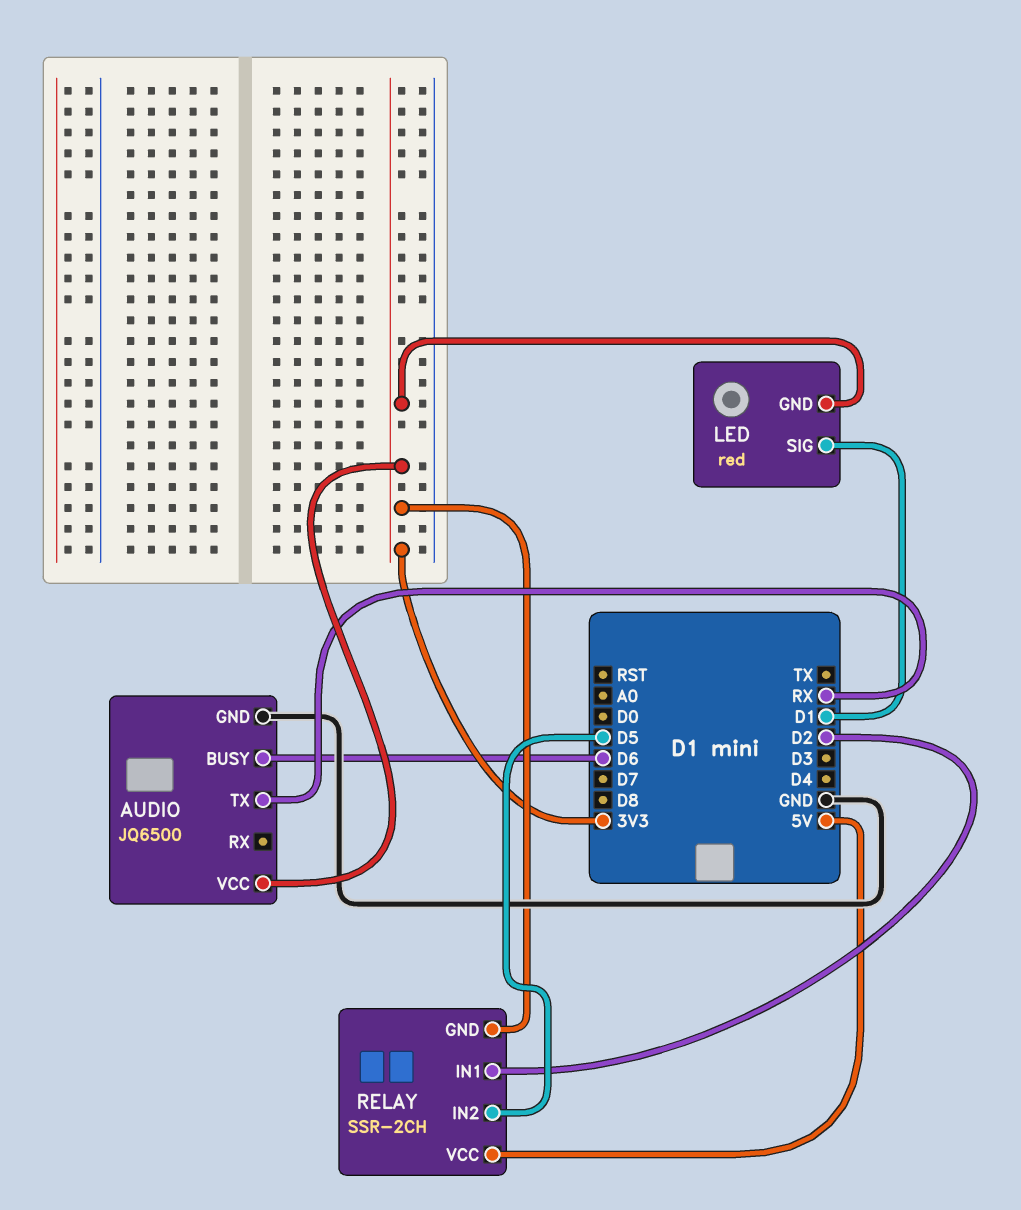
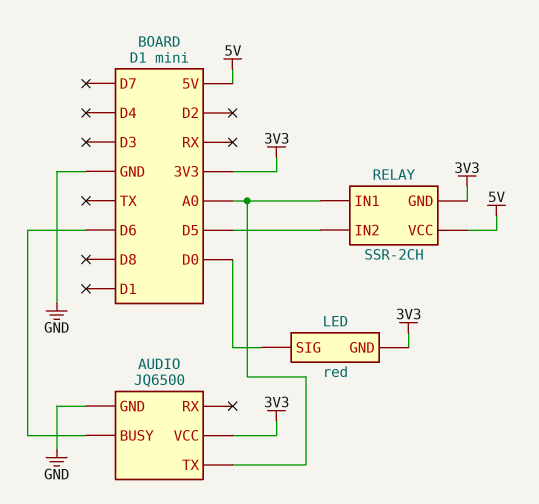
AUDIO pin TX: RX -> A0
LED pin SIG: D1 -> D0
RELAY pin IN1: D2 -> A0

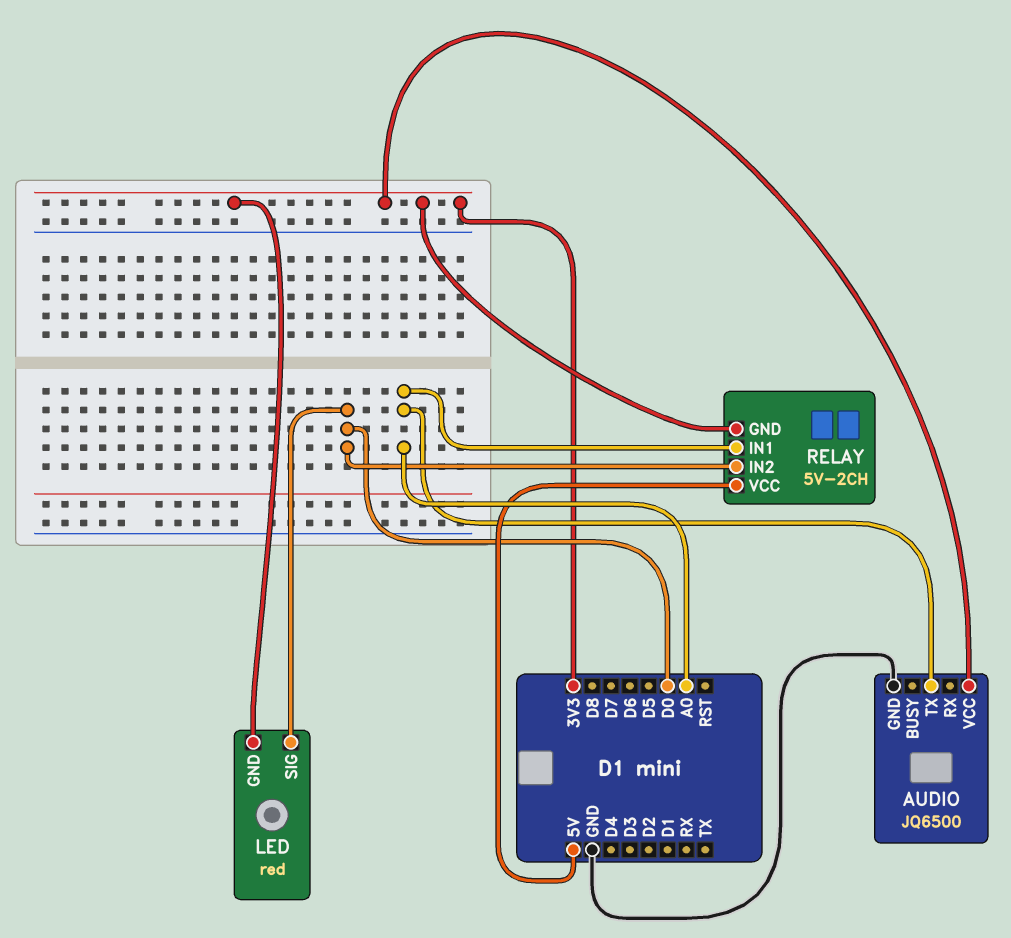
AUDIO pin BUSY: D6 -> none
RELAY: SSR-2CH -> 5V-2CH
RELAY pin IN2: D5 -> D0

